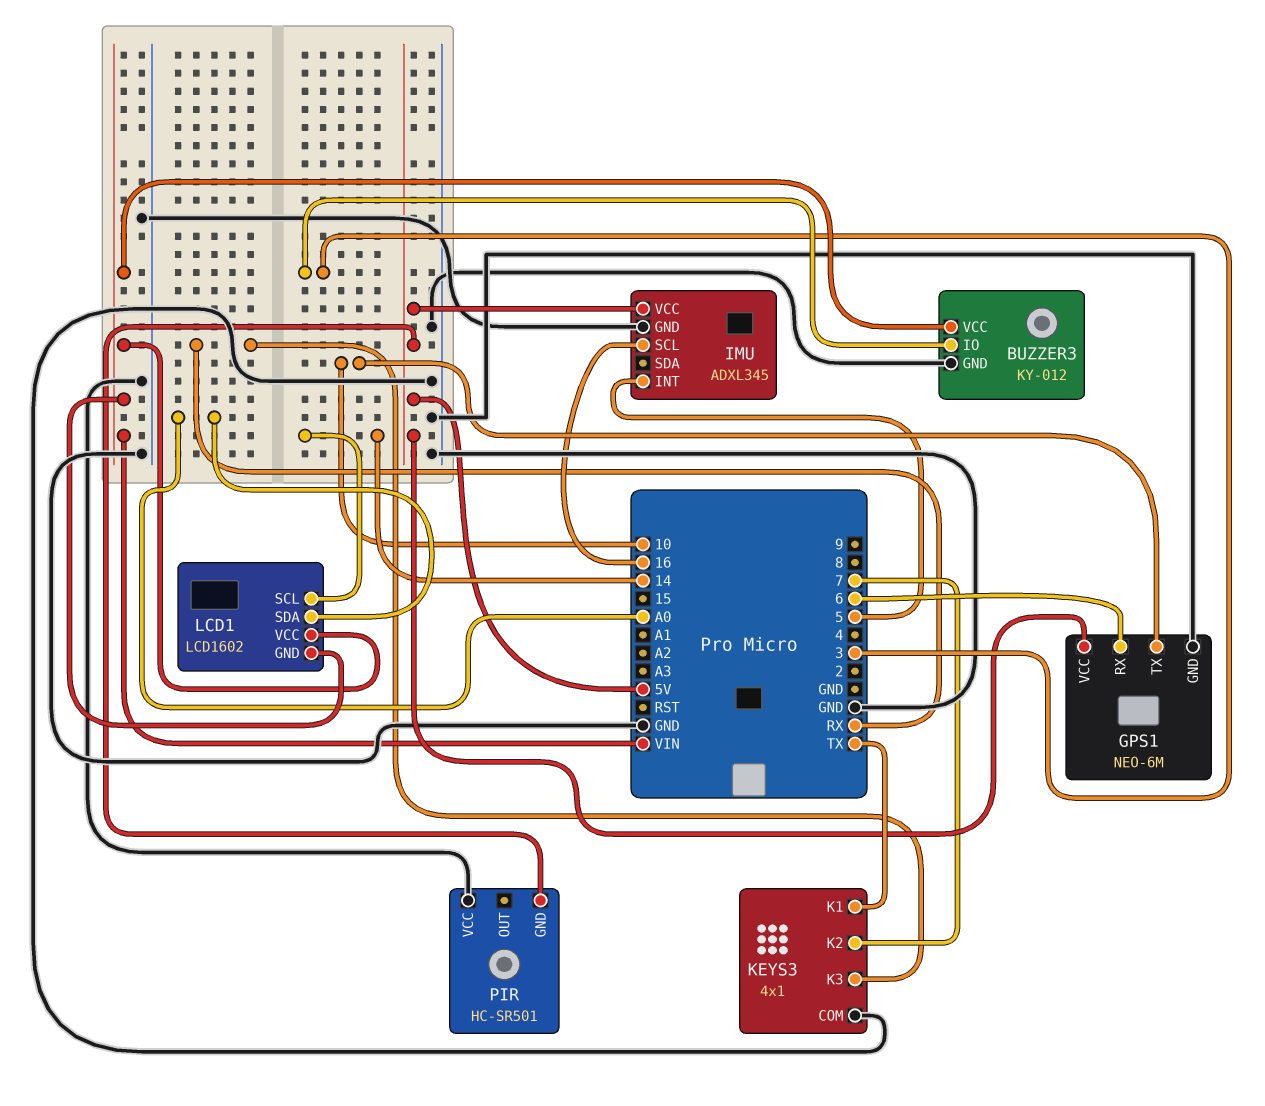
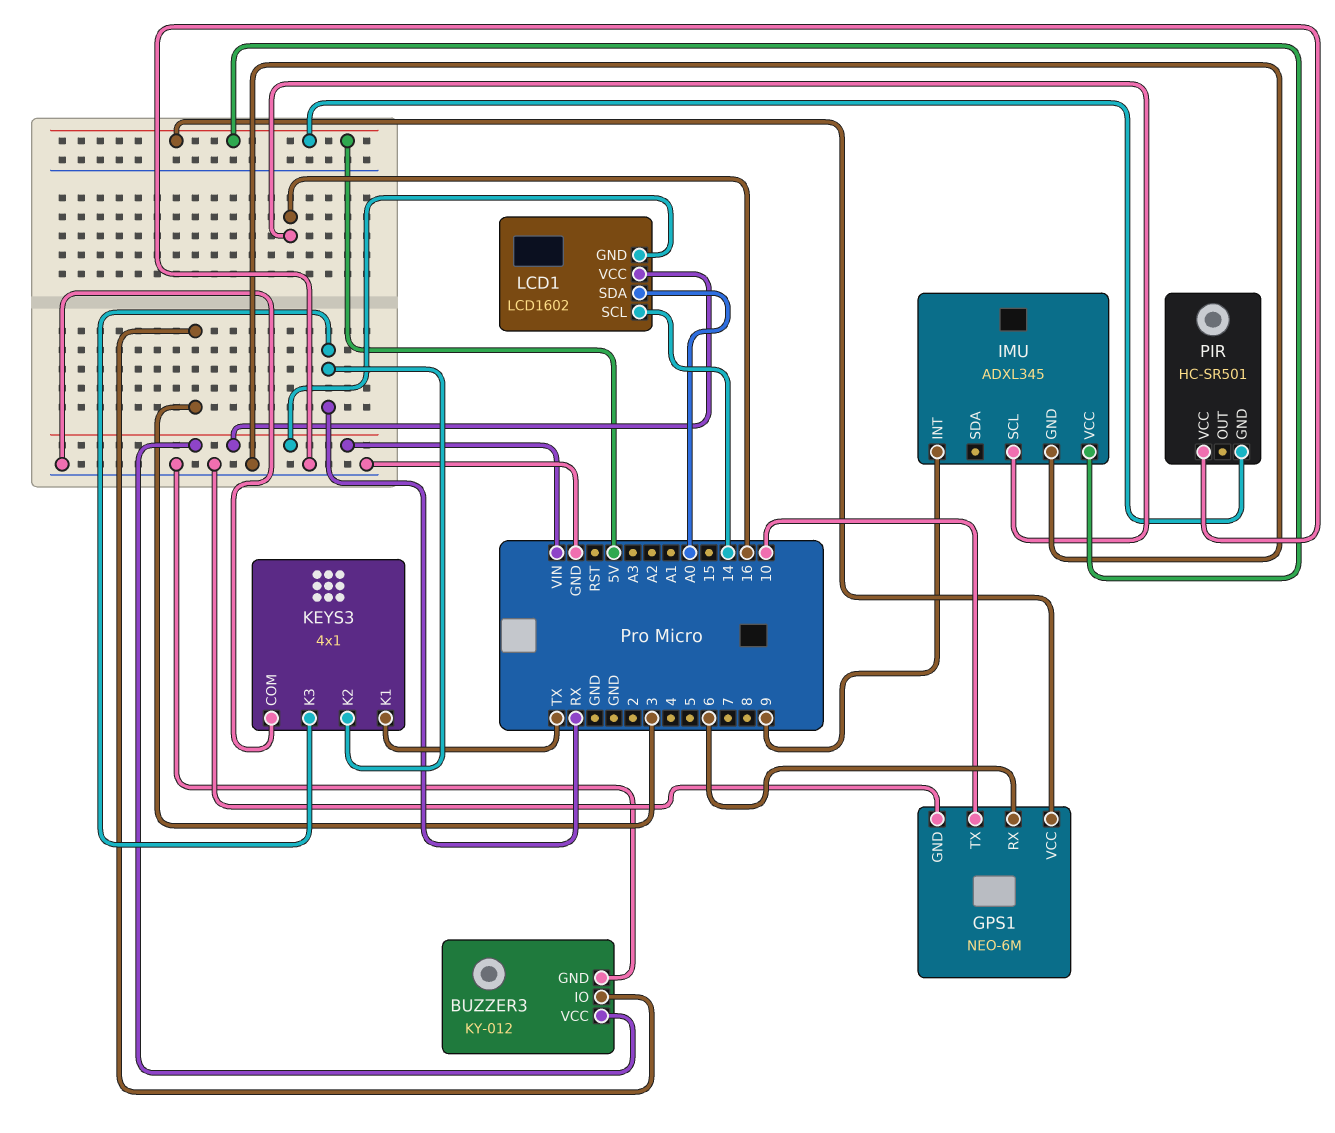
IMU pin INT: 5 -> 9
KEYS3 pin K2: 7 -> RX

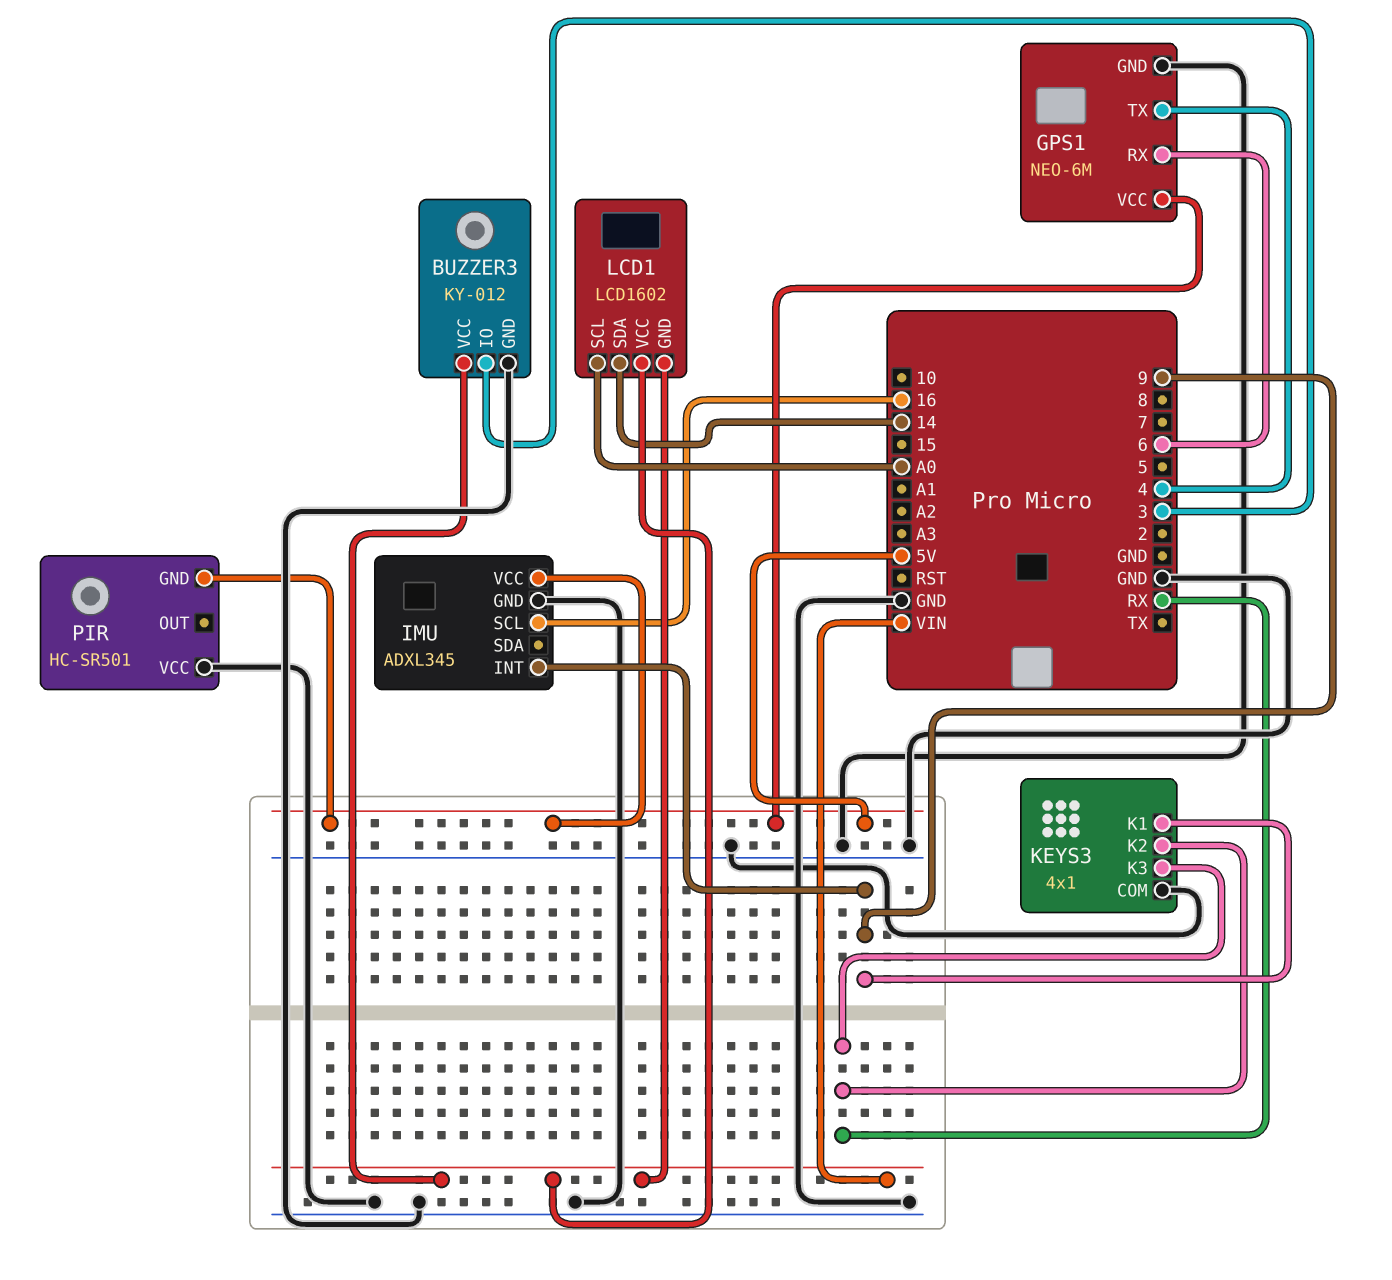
GPS1 pin TX: 10 -> 4
KEYS3 pin K1: TX -> 9
LCD1 pin SCL: 14 -> A0
LCD1 pin SDA: A0 -> 14

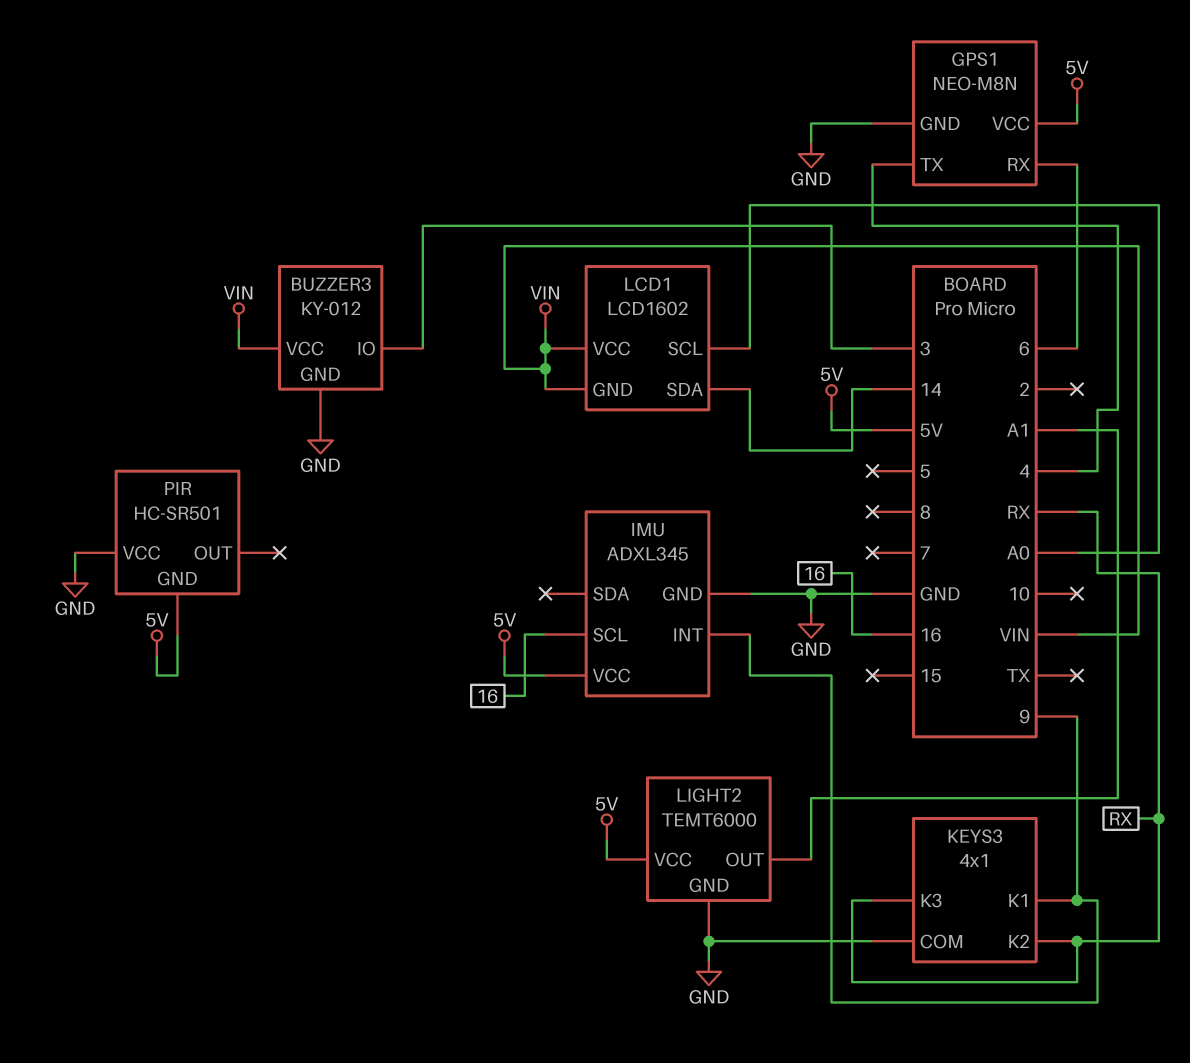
GPS1: NEO-6M -> NEO-M8N
LIGHT2: none -> TEMT6000
LIGHT2 pin GND: none -> GND
LIGHT2 pin OUT: none -> A1
LIGHT2 pin VCC: none -> 5V

